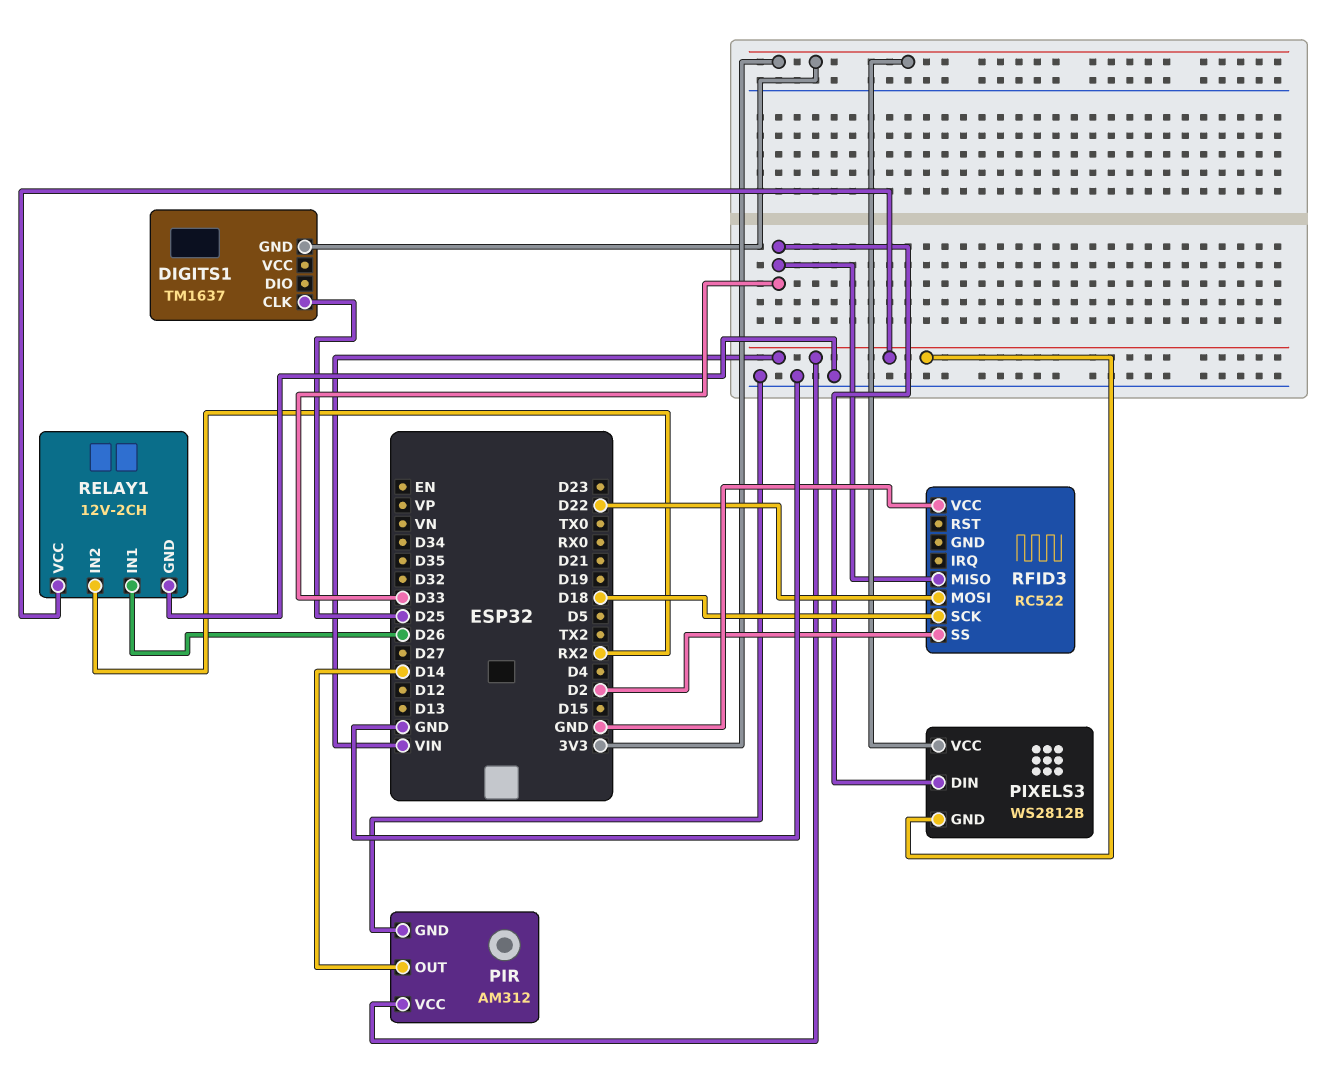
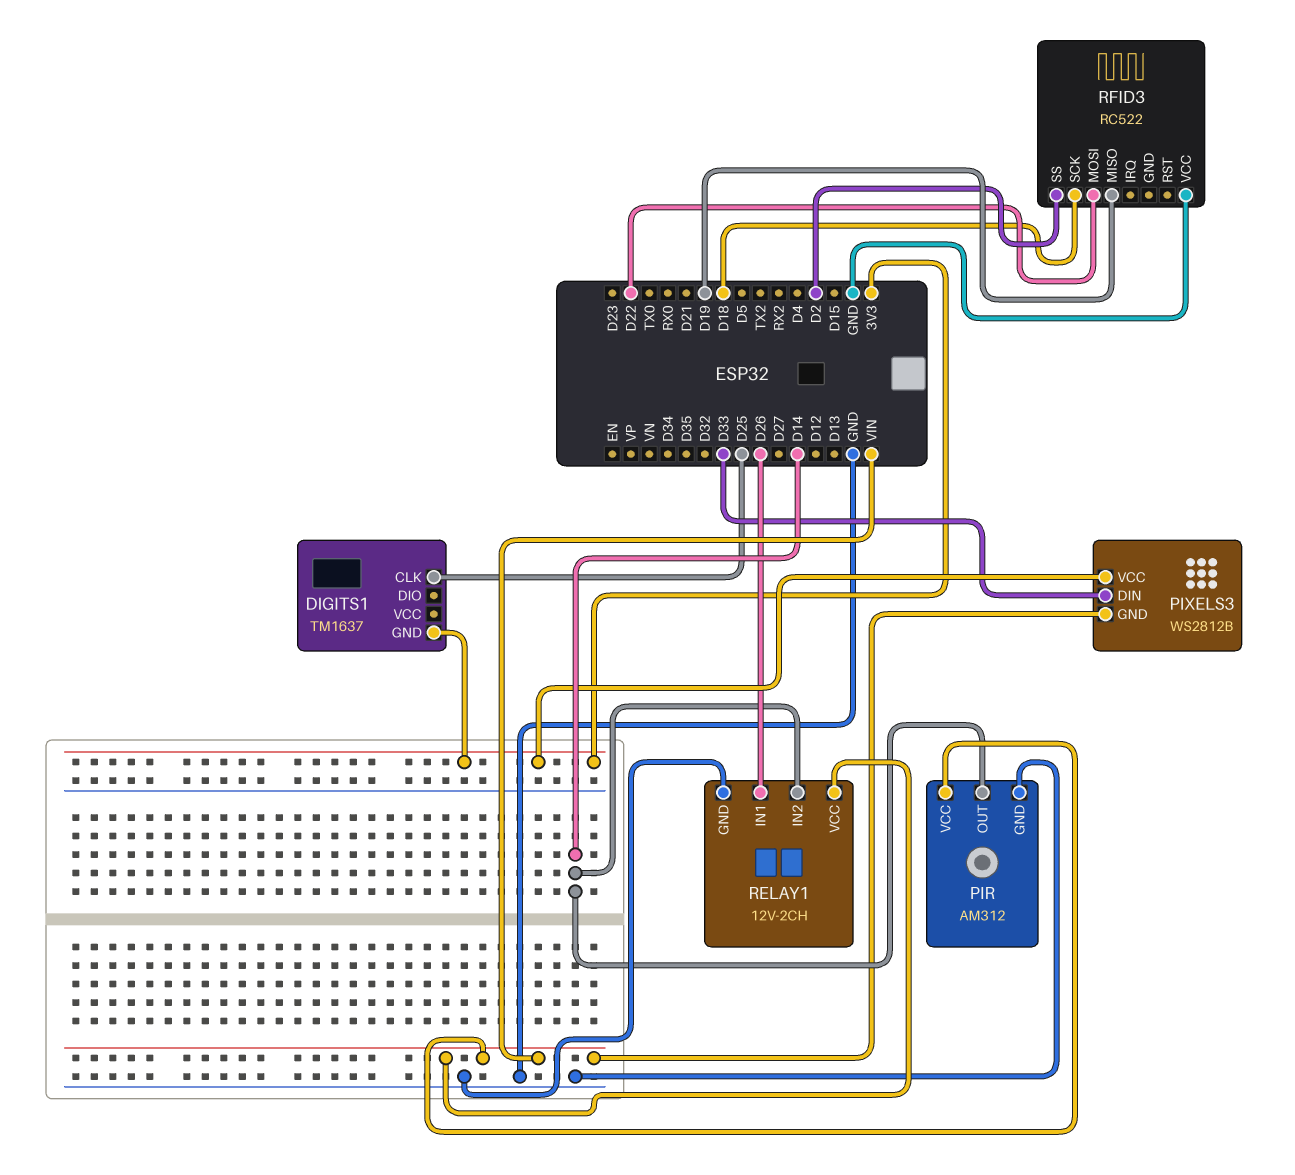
RELAY1 pin IN2: RX2 -> D14
RFID3 pin MISO: D33 -> D19

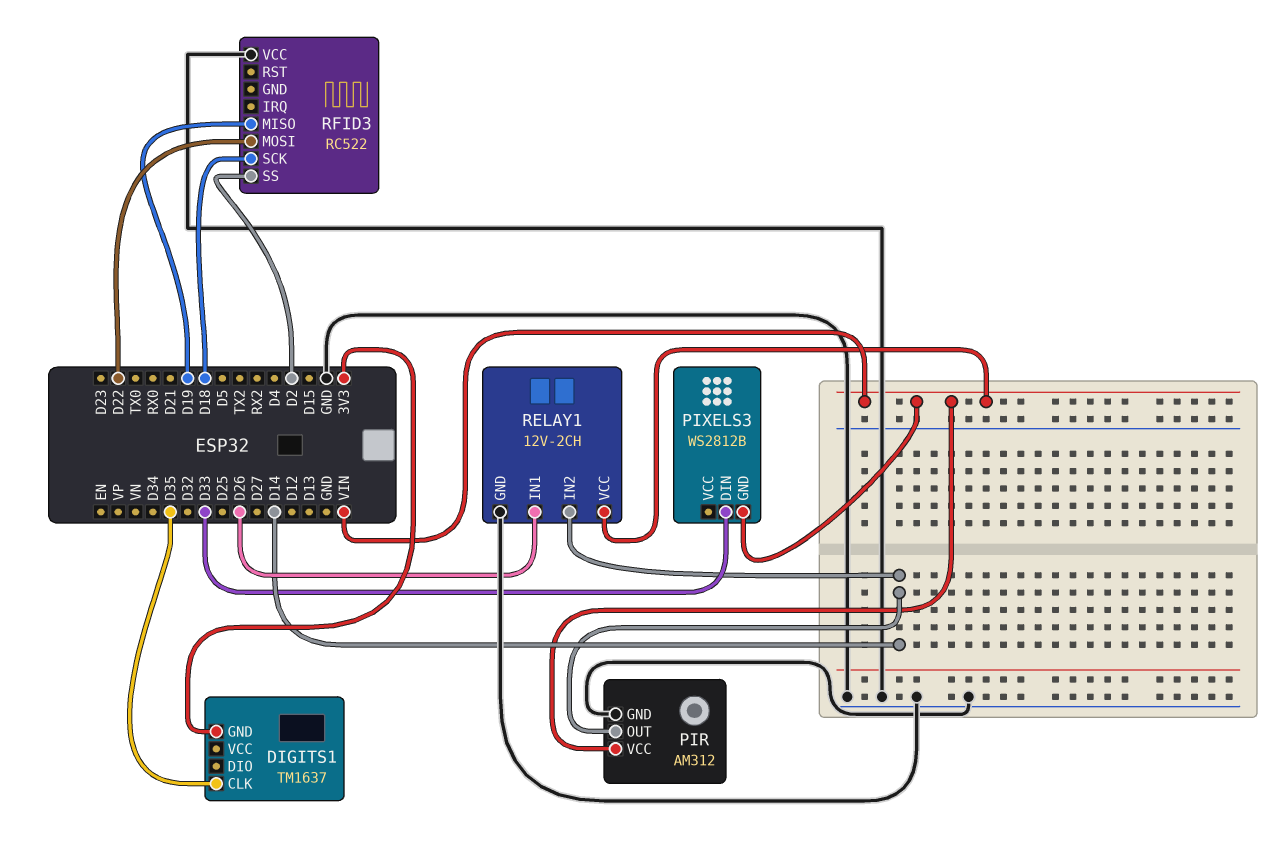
DIGITS1 pin CLK: D25 -> D35
PIXELS3 pin VCC: 3V3 -> none

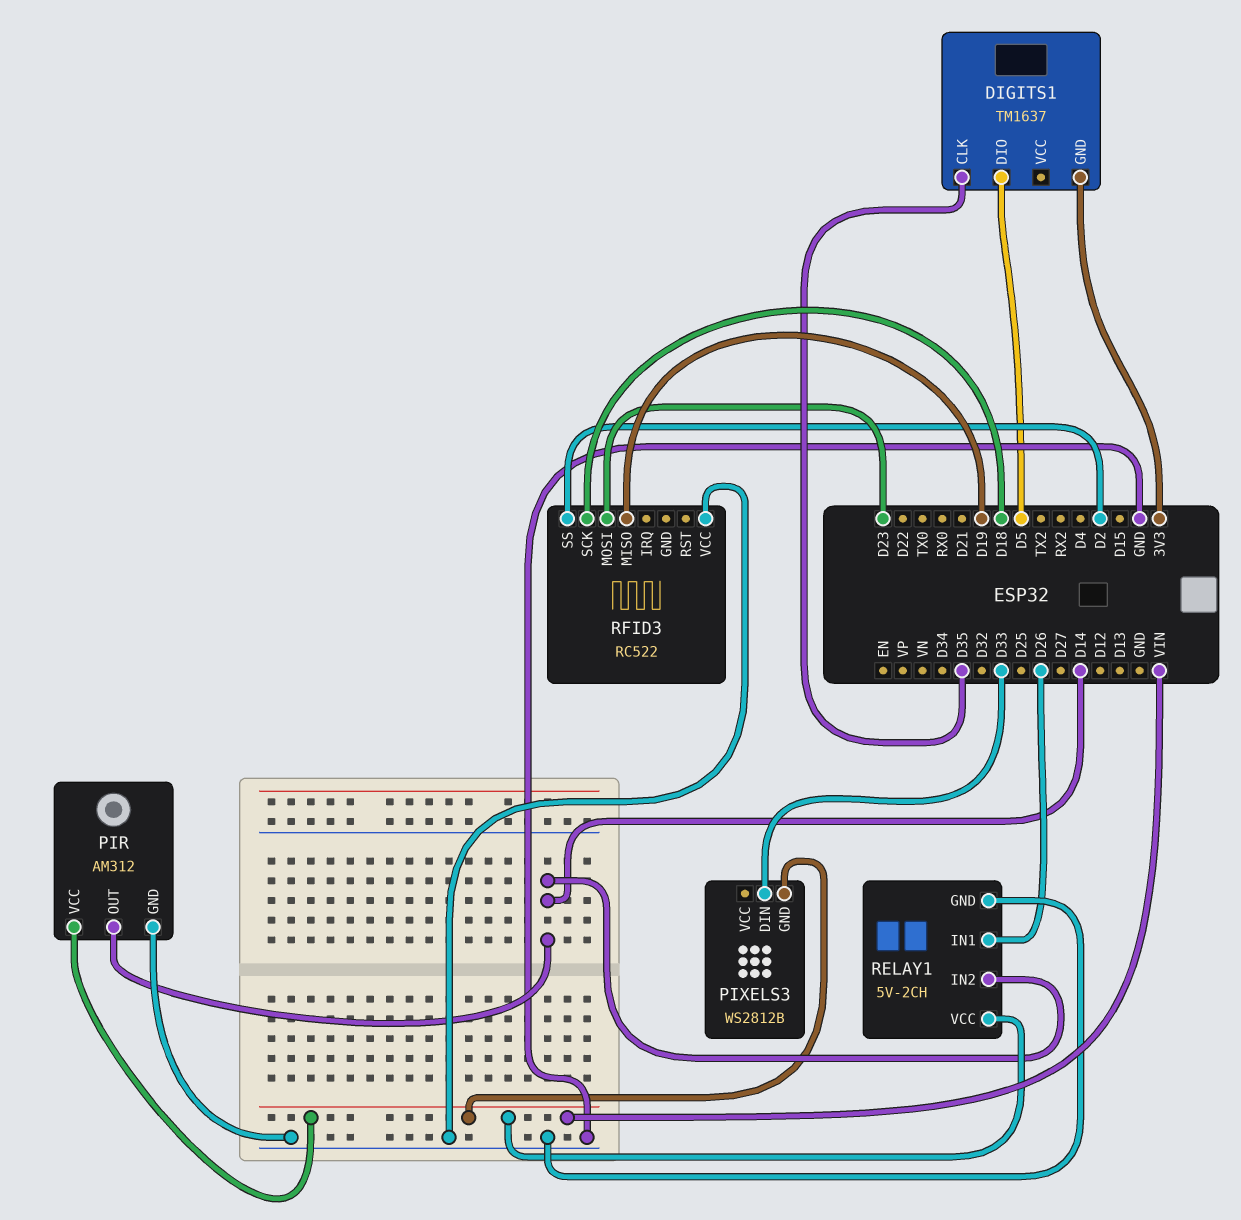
DIGITS1 pin DIO: none -> D5
RELAY1: 12V-2CH -> 5V-2CH
RFID3 pin MOSI: D22 -> D23

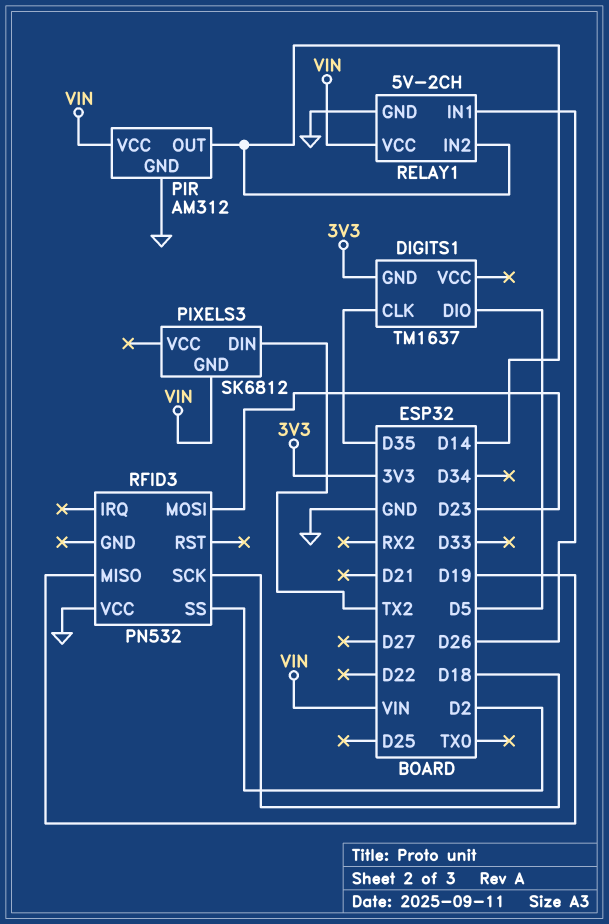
PIXELS3: WS2812B -> SK6812
PIXELS3 pin DIN: D33 -> TX2
RFID3: RC522 -> PN532

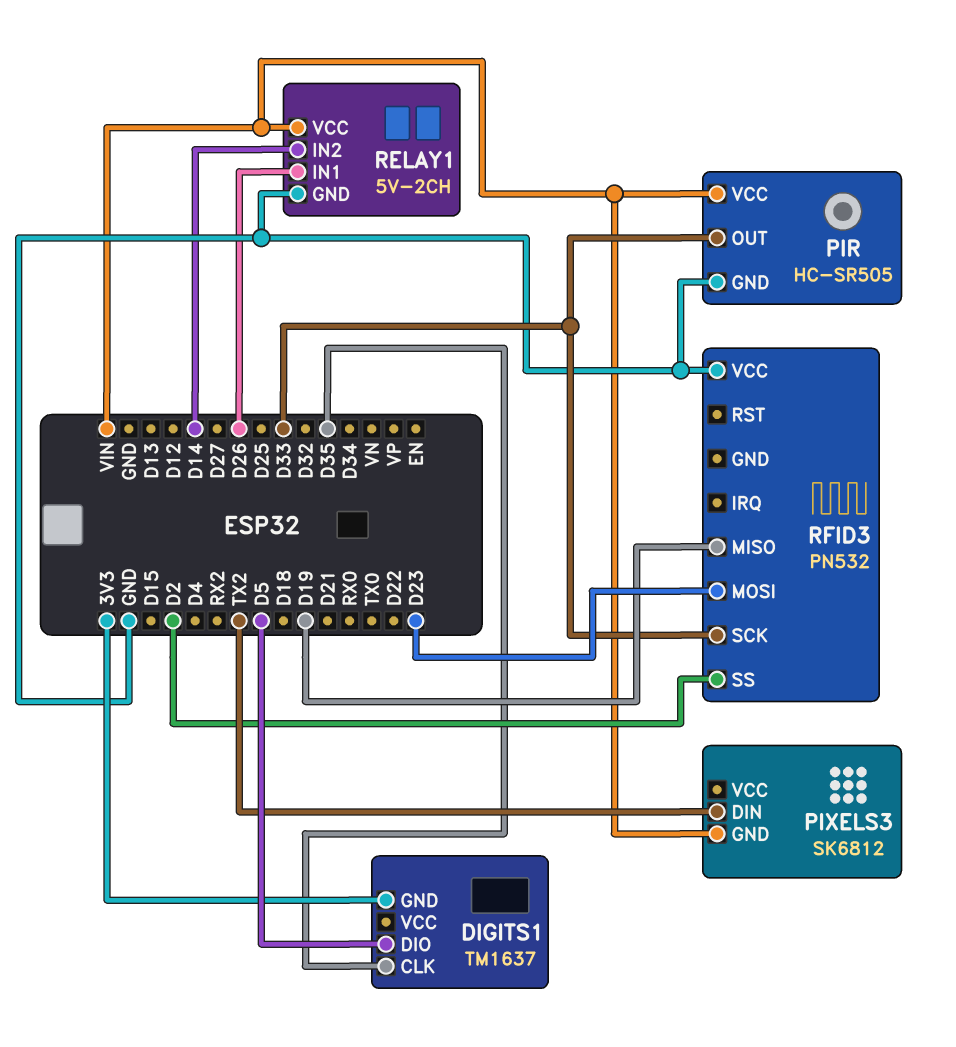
PIR: AM312 -> HC-SR505
PIR pin OUT: D14 -> D33
RFID3 pin SCK: D18 -> D33

